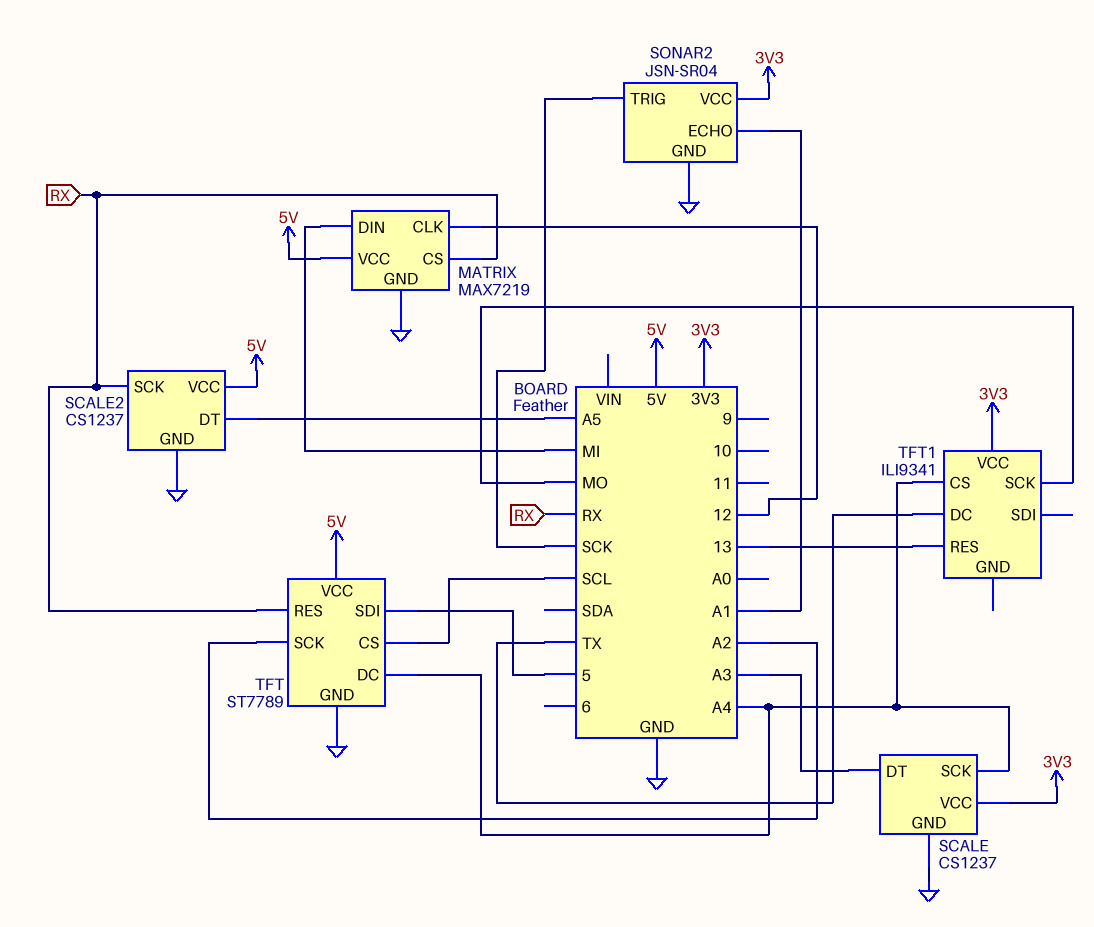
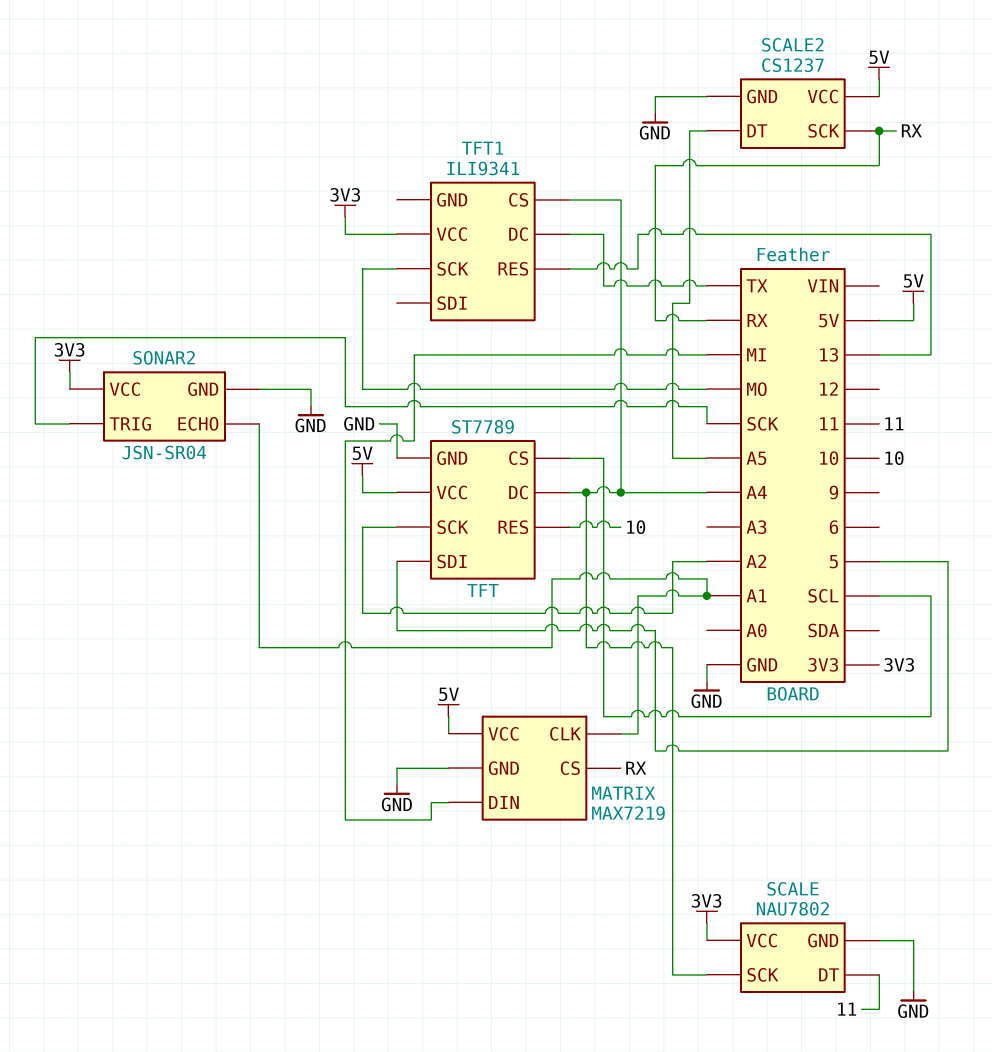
MATRIX pin CLK: 12 -> A1
SCALE: CS1237 -> NAU7802
SCALE pin DT: A3 -> 11
TFT pin RES: RX -> 10

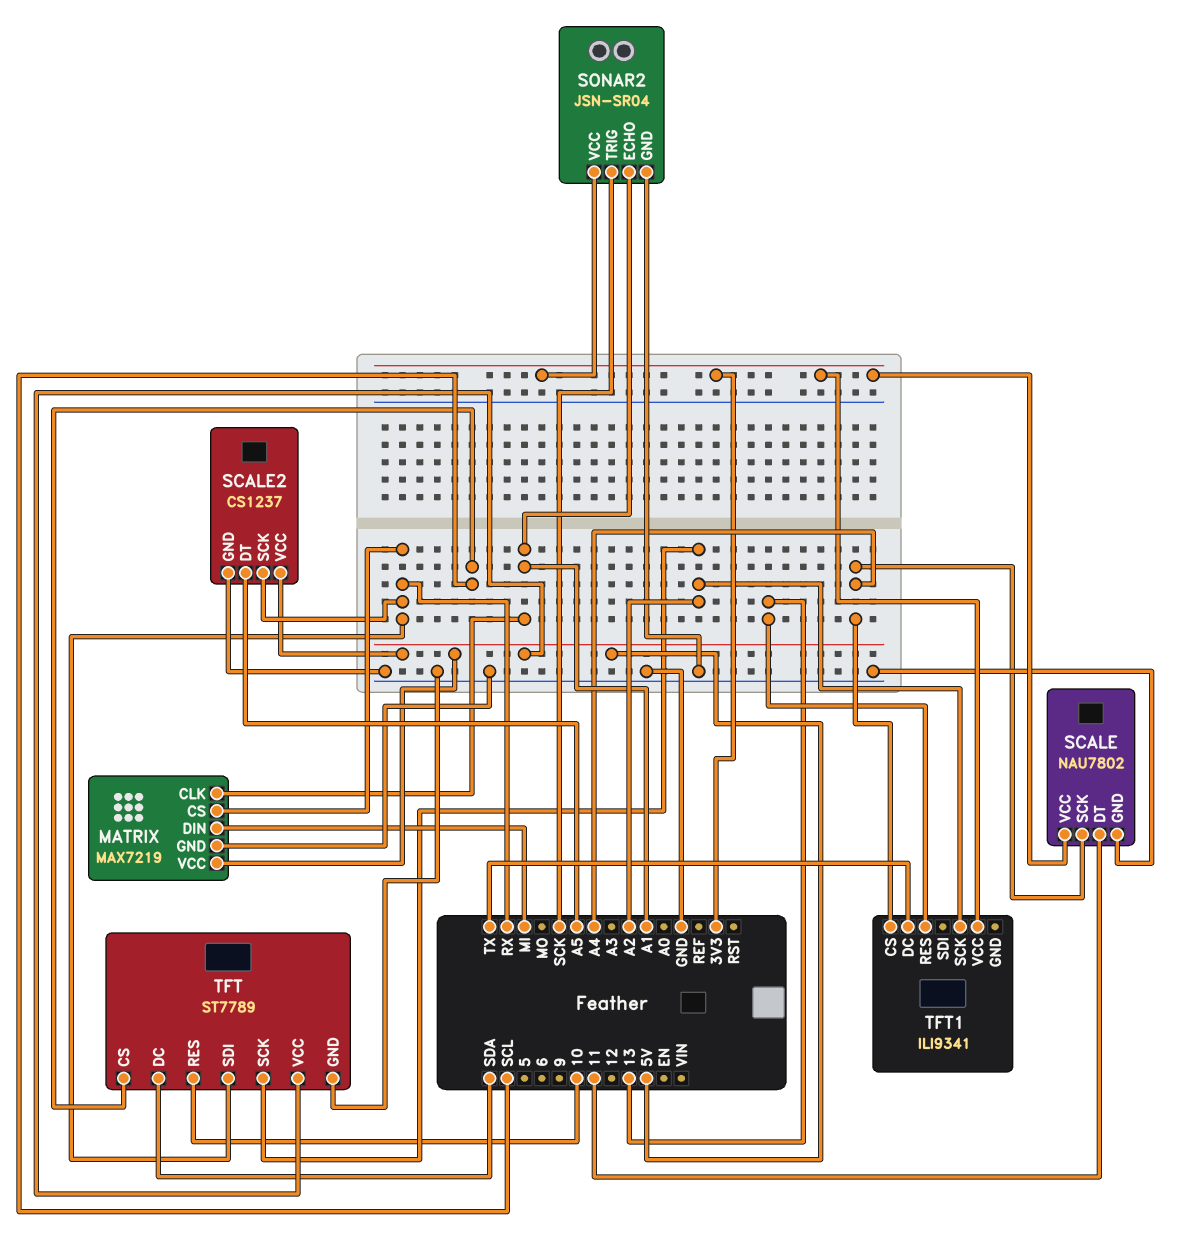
TFT pin DC: A4 -> SDA
TFT pin SDI: 5 -> RX
TFT1 pin SCK: MO -> A2

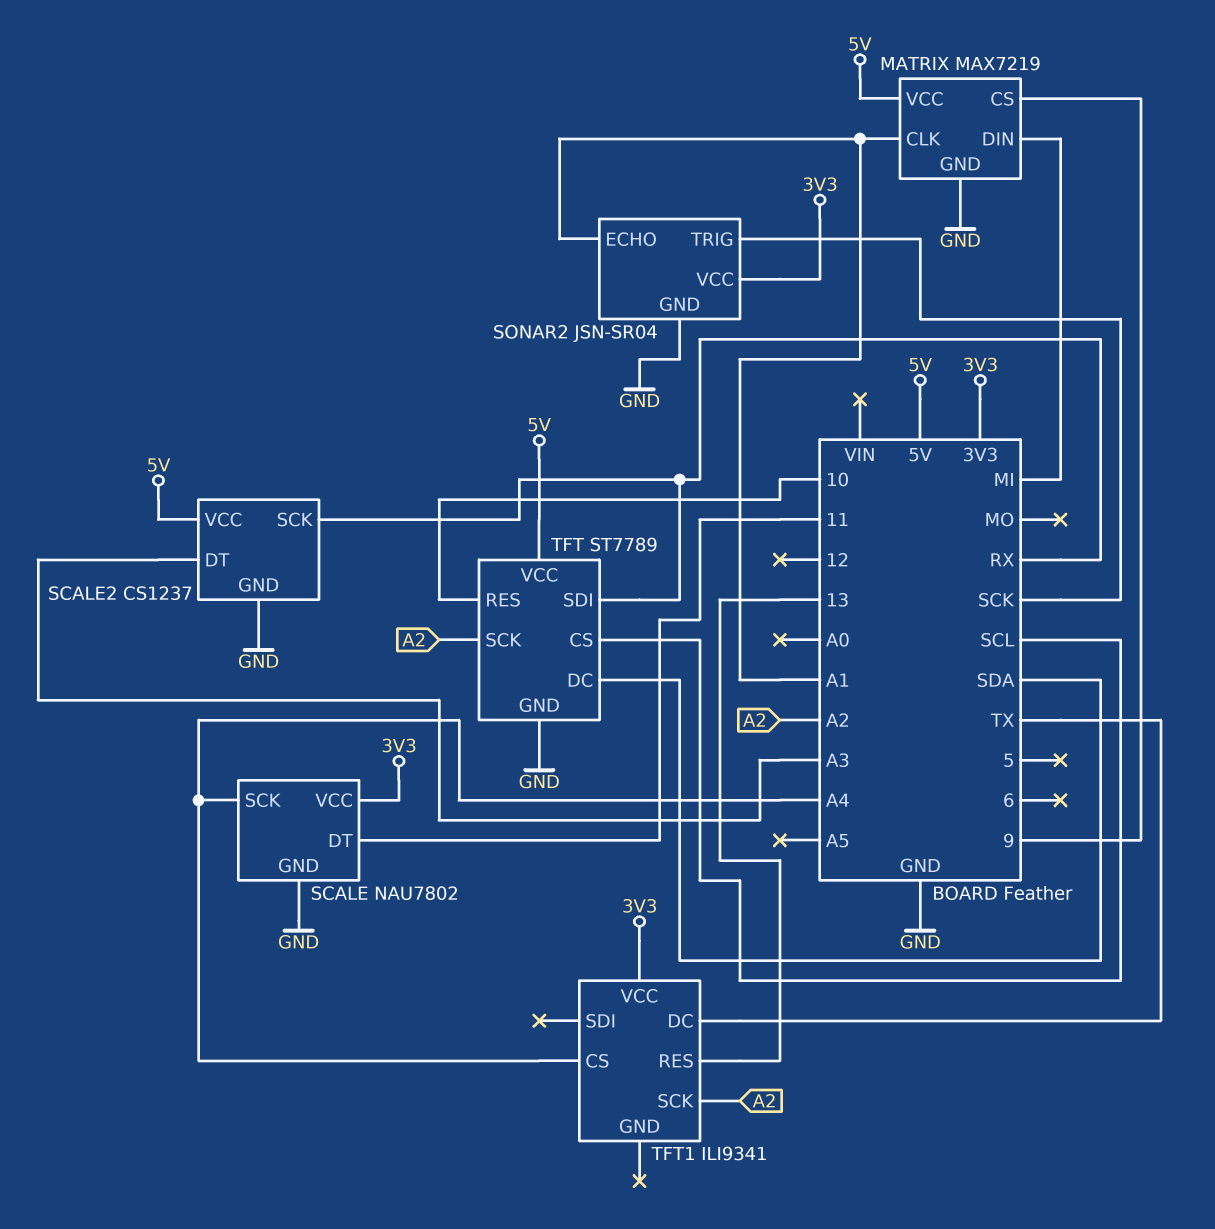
MATRIX pin CS: RX -> 9
SCALE2 pin DT: A5 -> A3

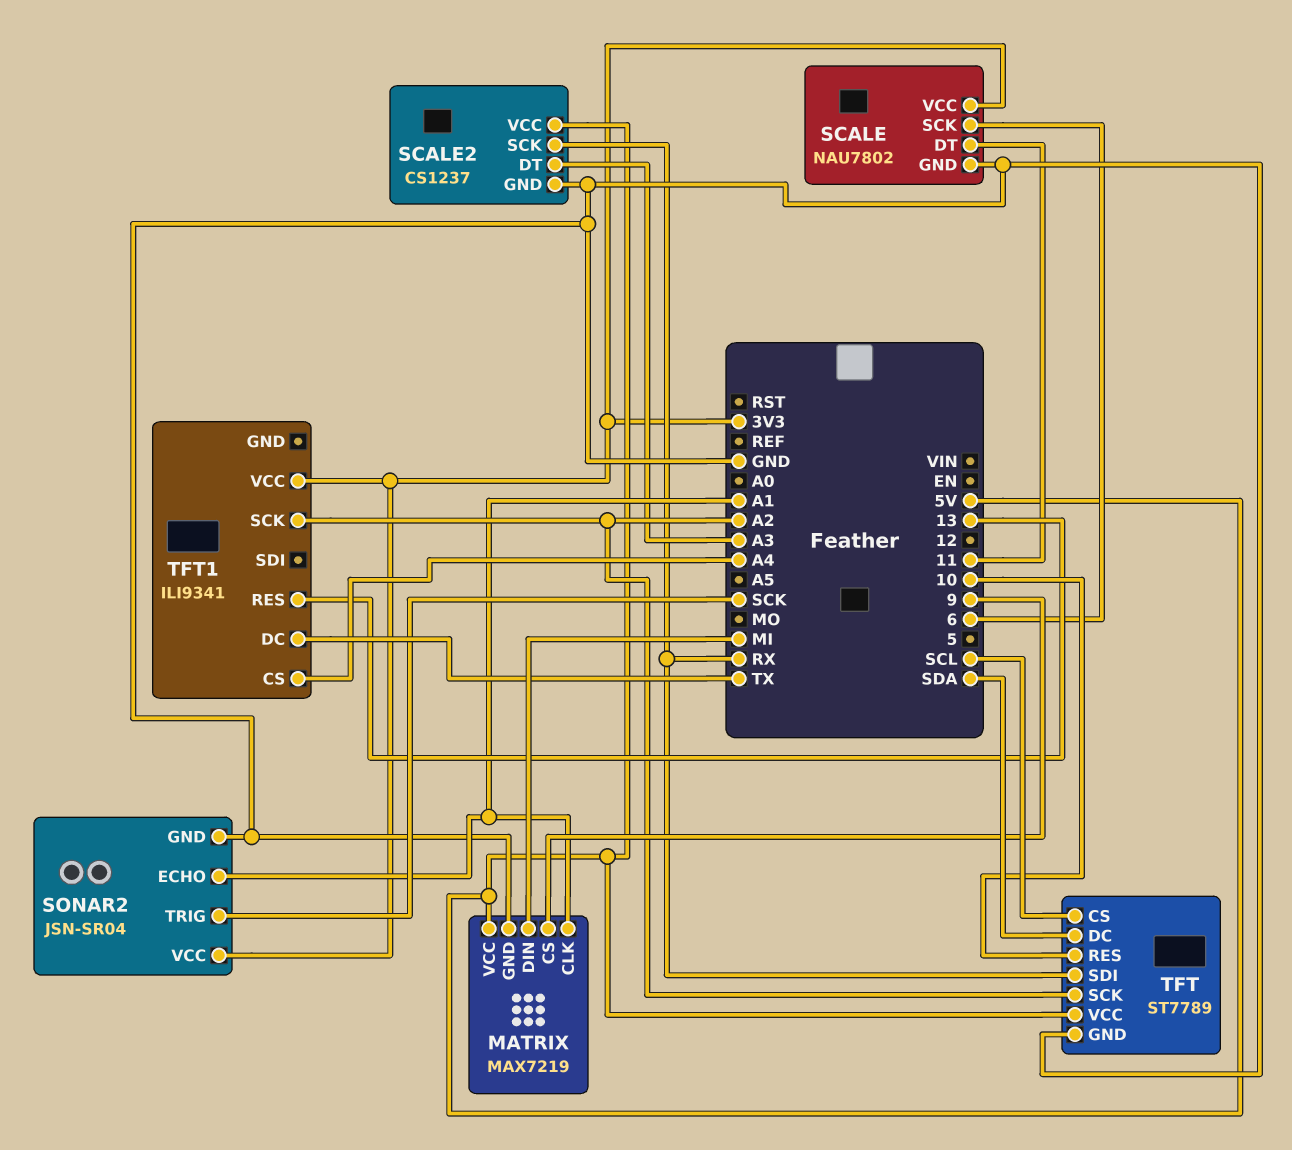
SCALE pin SCK: A4 -> 6

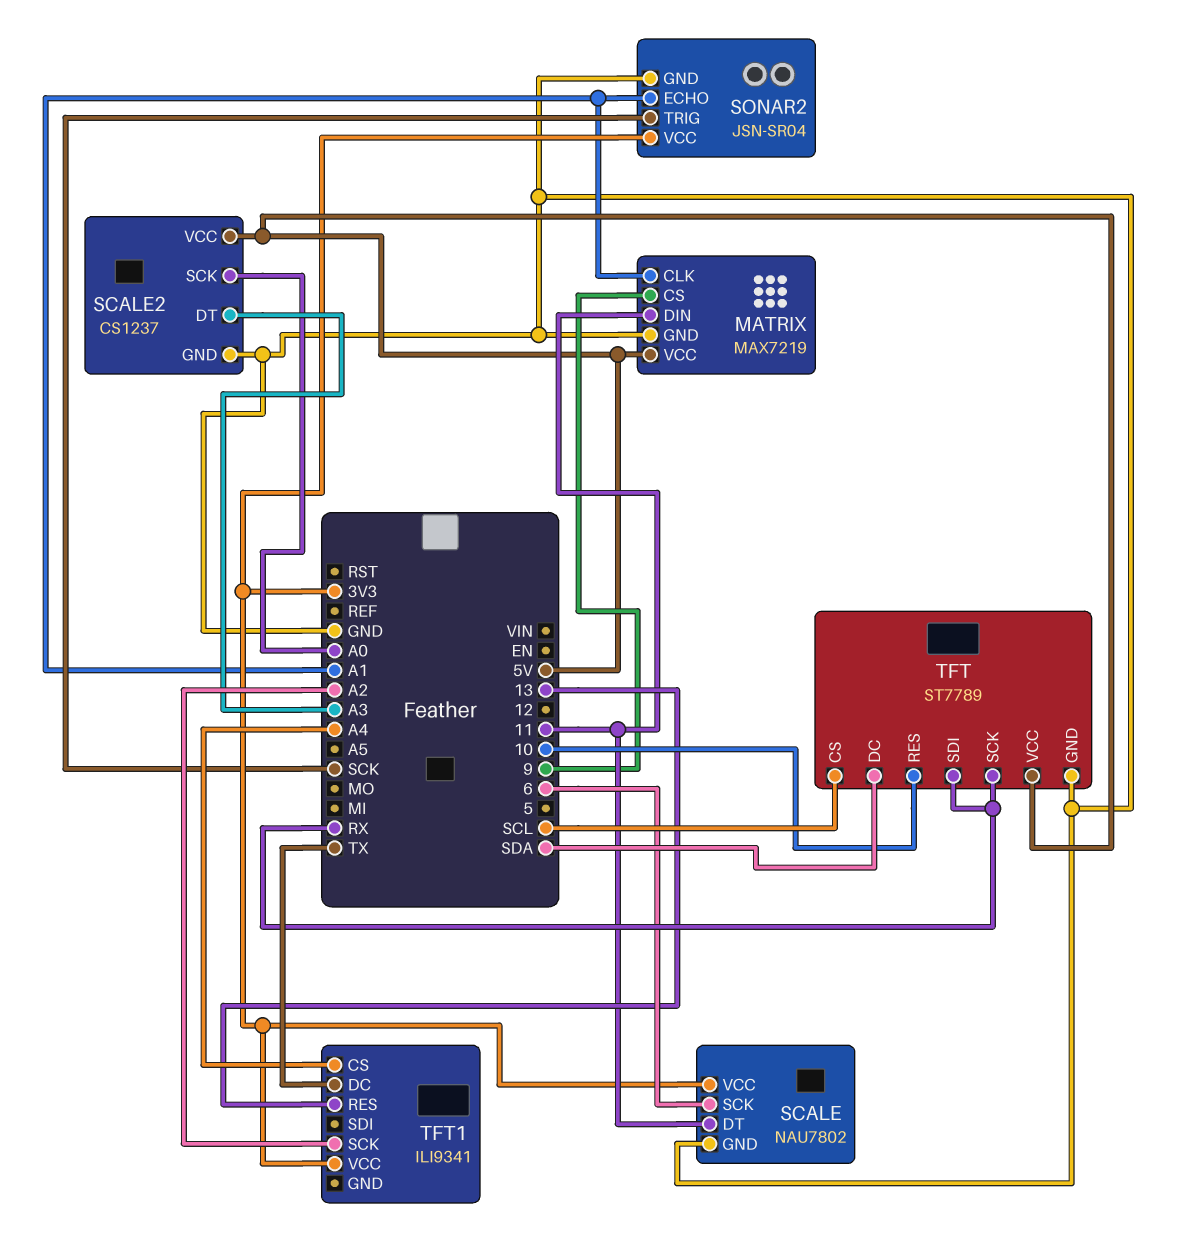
MATRIX pin DIN: MI -> 11
SCALE2 pin SCK: RX -> A0
TFT pin SCK: A2 -> RX

